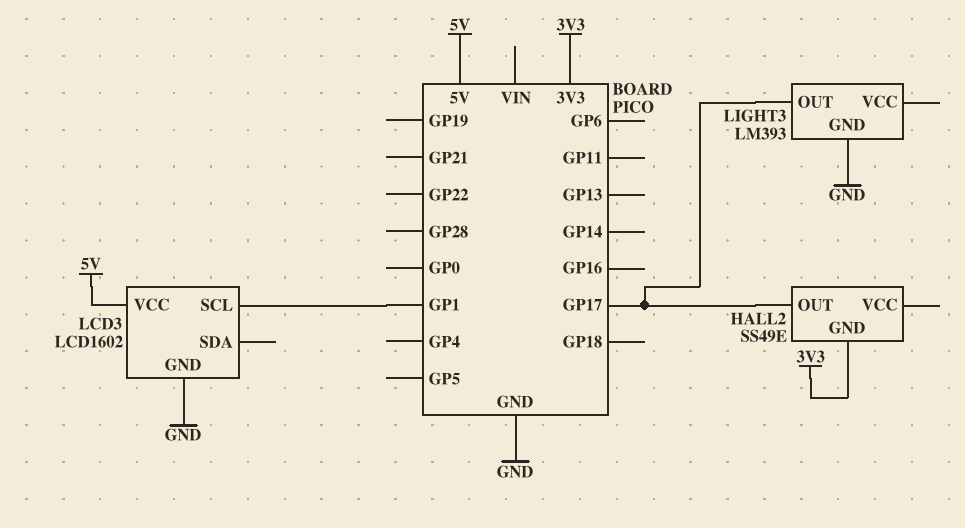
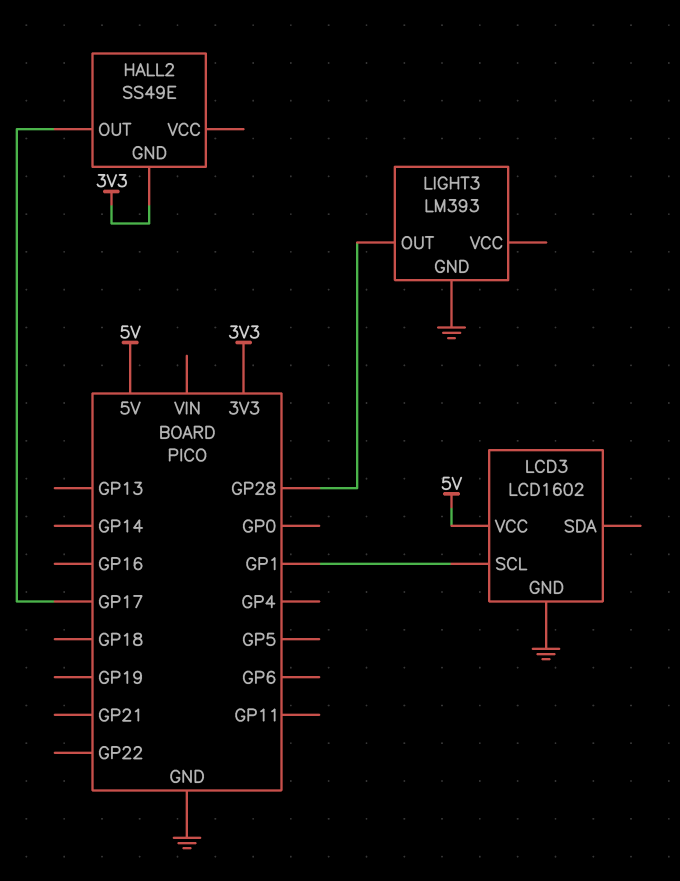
LIGHT3 pin OUT: GP17 -> GP28

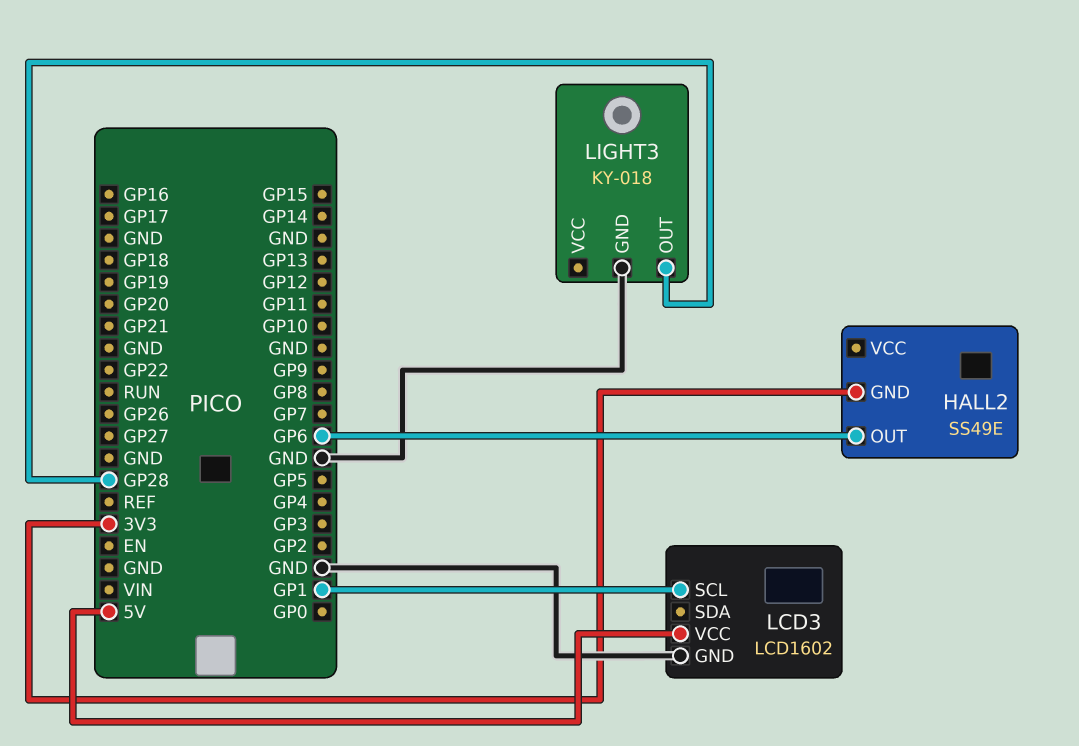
HALL2 pin OUT: GP17 -> GP6
LIGHT3: LM393 -> KY-018

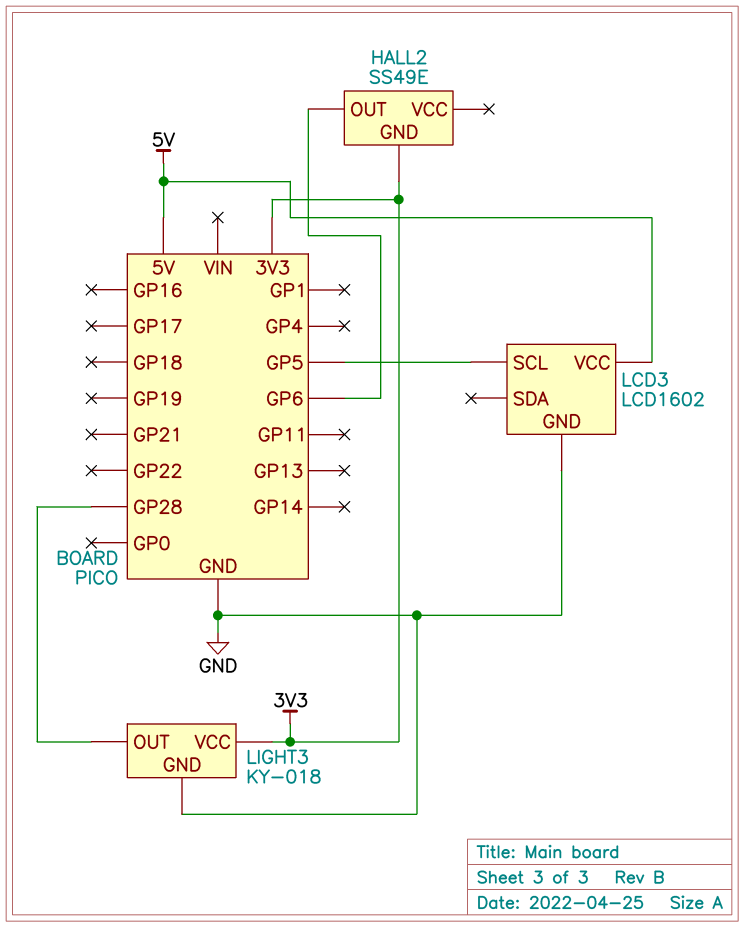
LCD3 pin SCL: GP1 -> GP5
LIGHT3 pin VCC: none -> 3V3

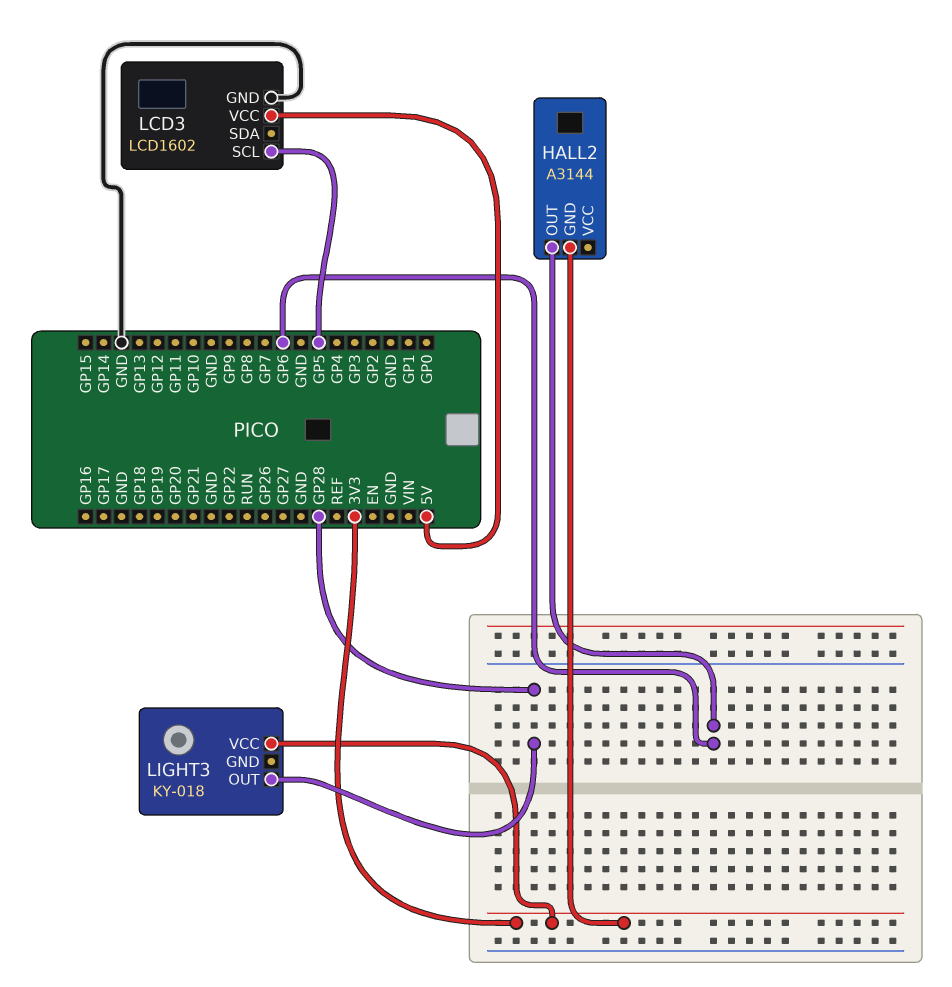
HALL2: SS49E -> A3144
LIGHT3 pin GND: GND -> none

